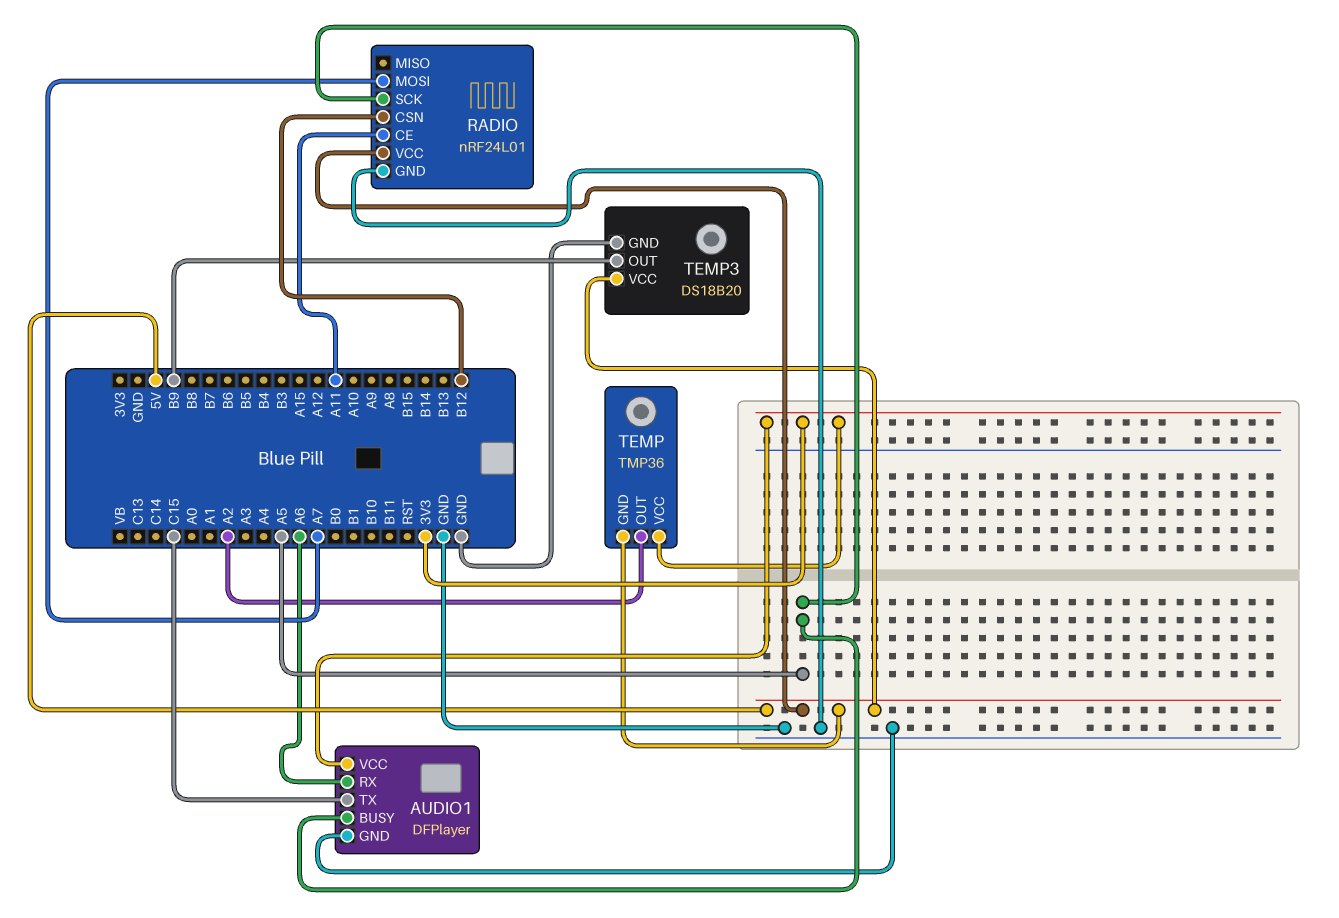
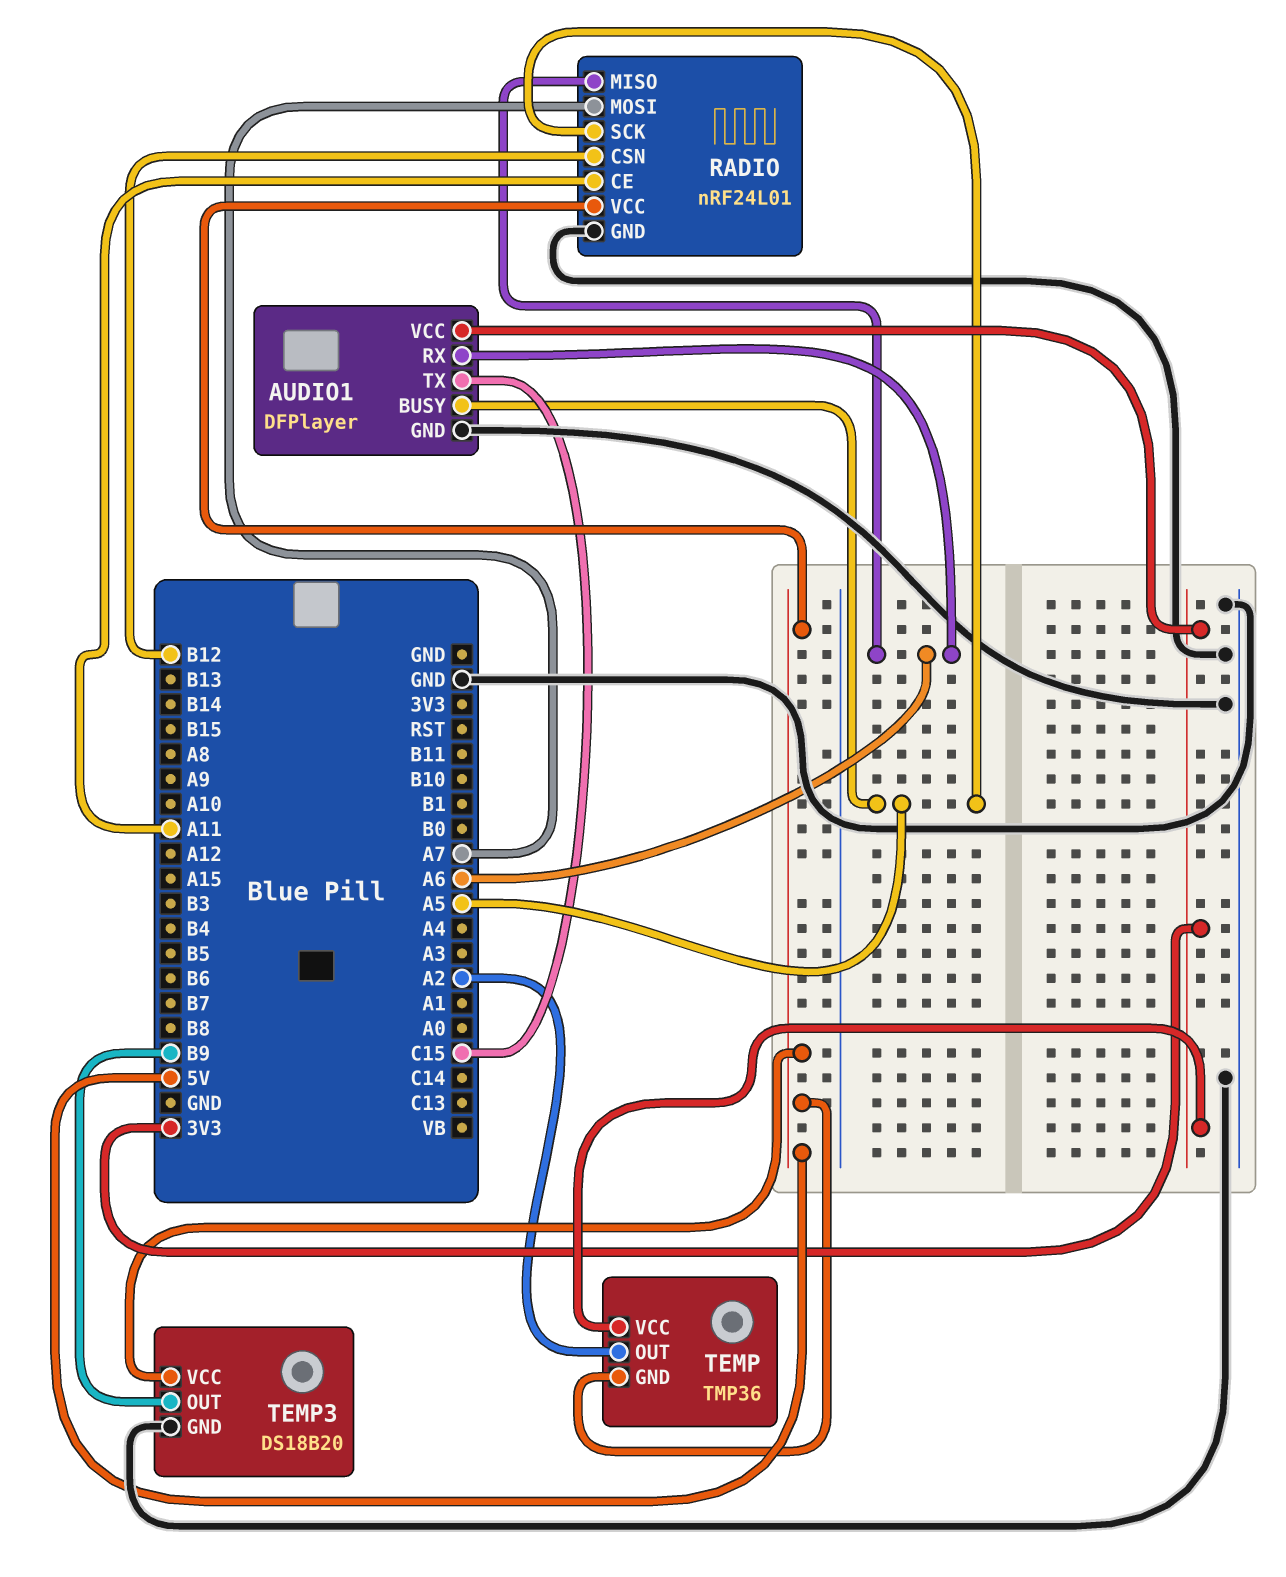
RADIO pin MISO: none -> A6

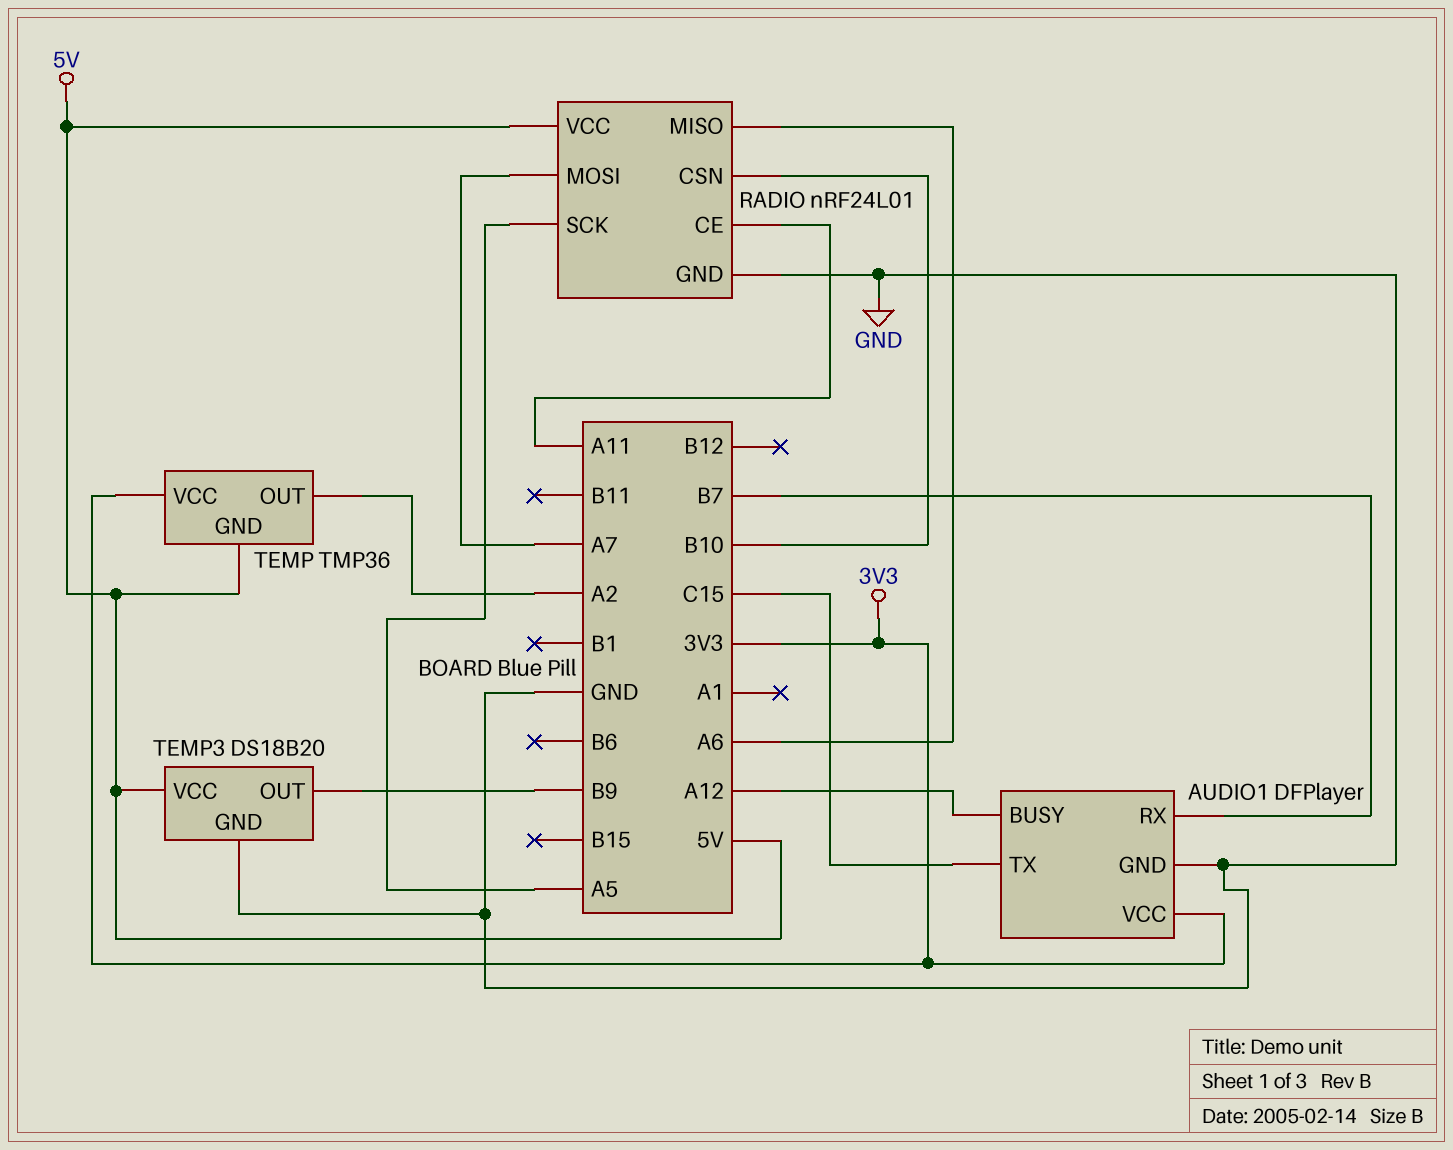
AUDIO1 pin BUSY: A5 -> A12
AUDIO1 pin RX: A6 -> B7
RADIO pin CSN: B12 -> B10

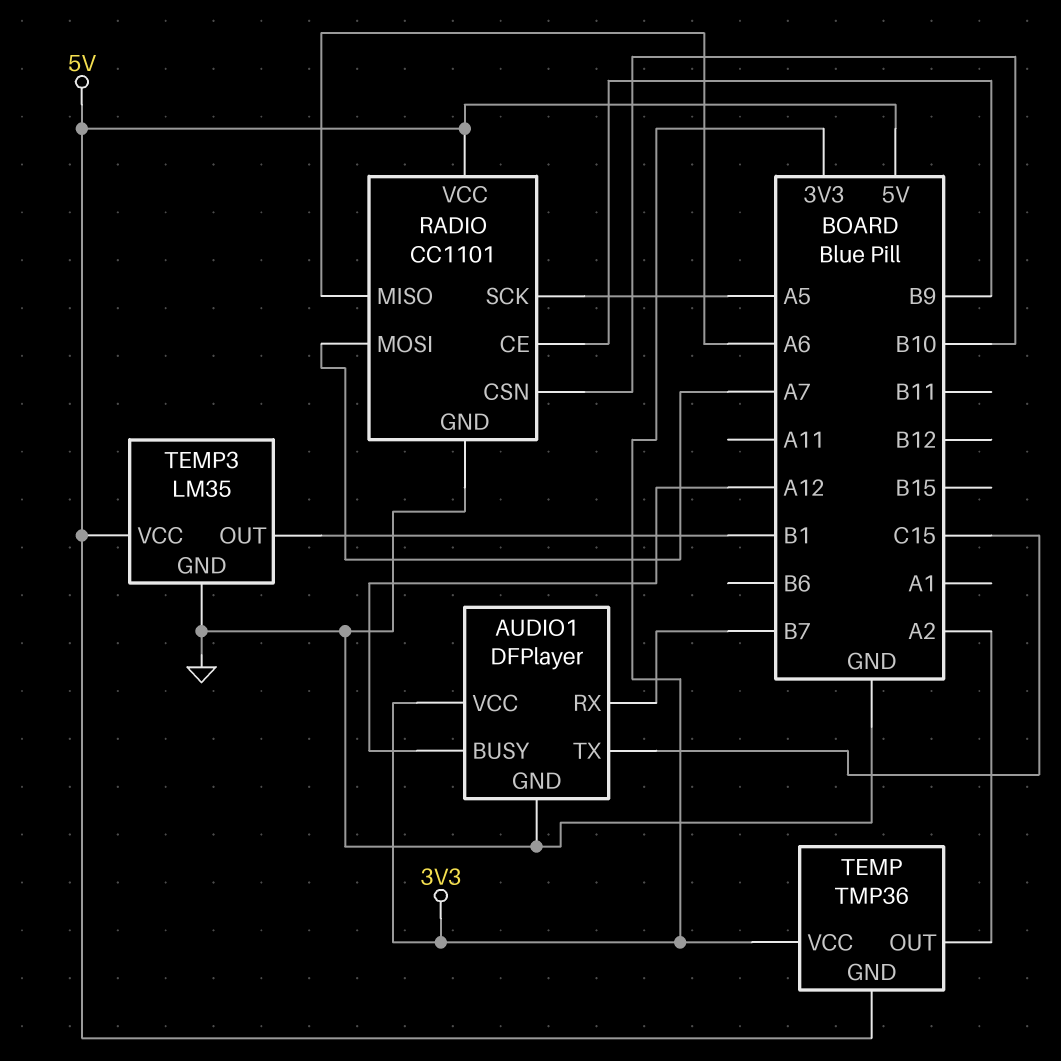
RADIO: nRF24L01 -> CC1101
RADIO pin CE: A11 -> B9
TEMP3: DS18B20 -> LM35
TEMP3 pin OUT: B9 -> B1

